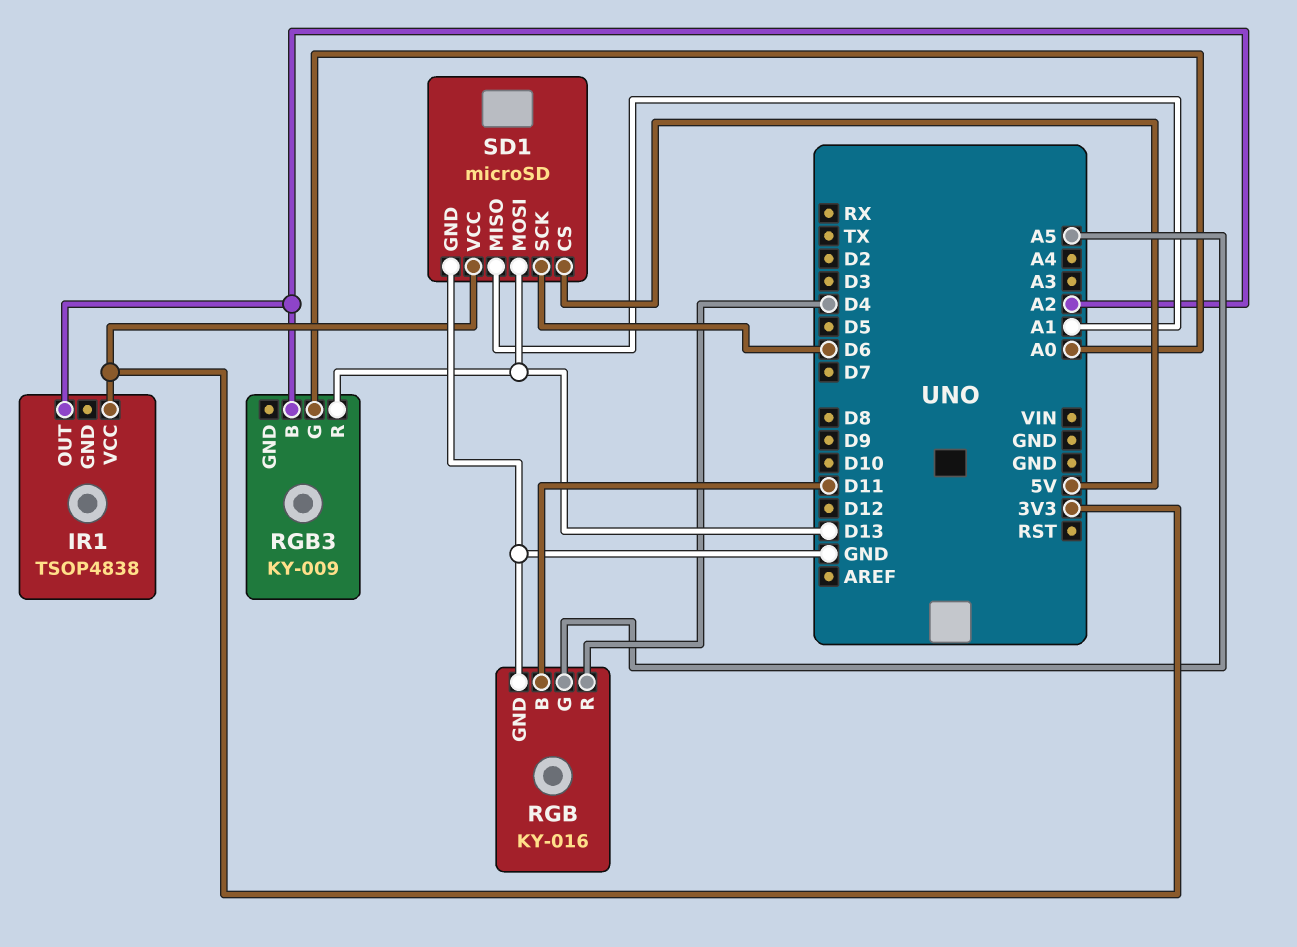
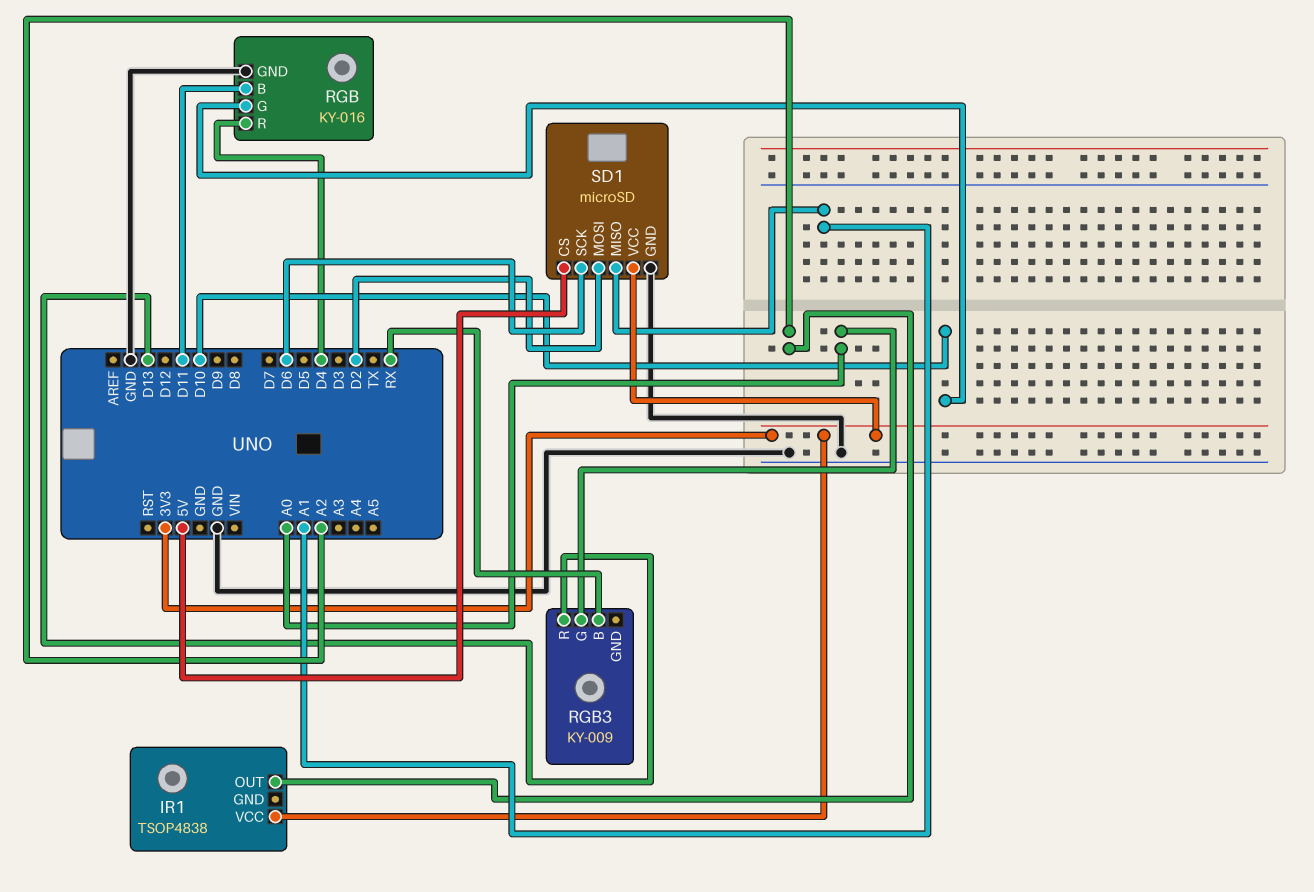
RGB pin G: A5 -> D10
RGB3 pin B: A2 -> RX
SD1 pin MOSI: D13 -> D2

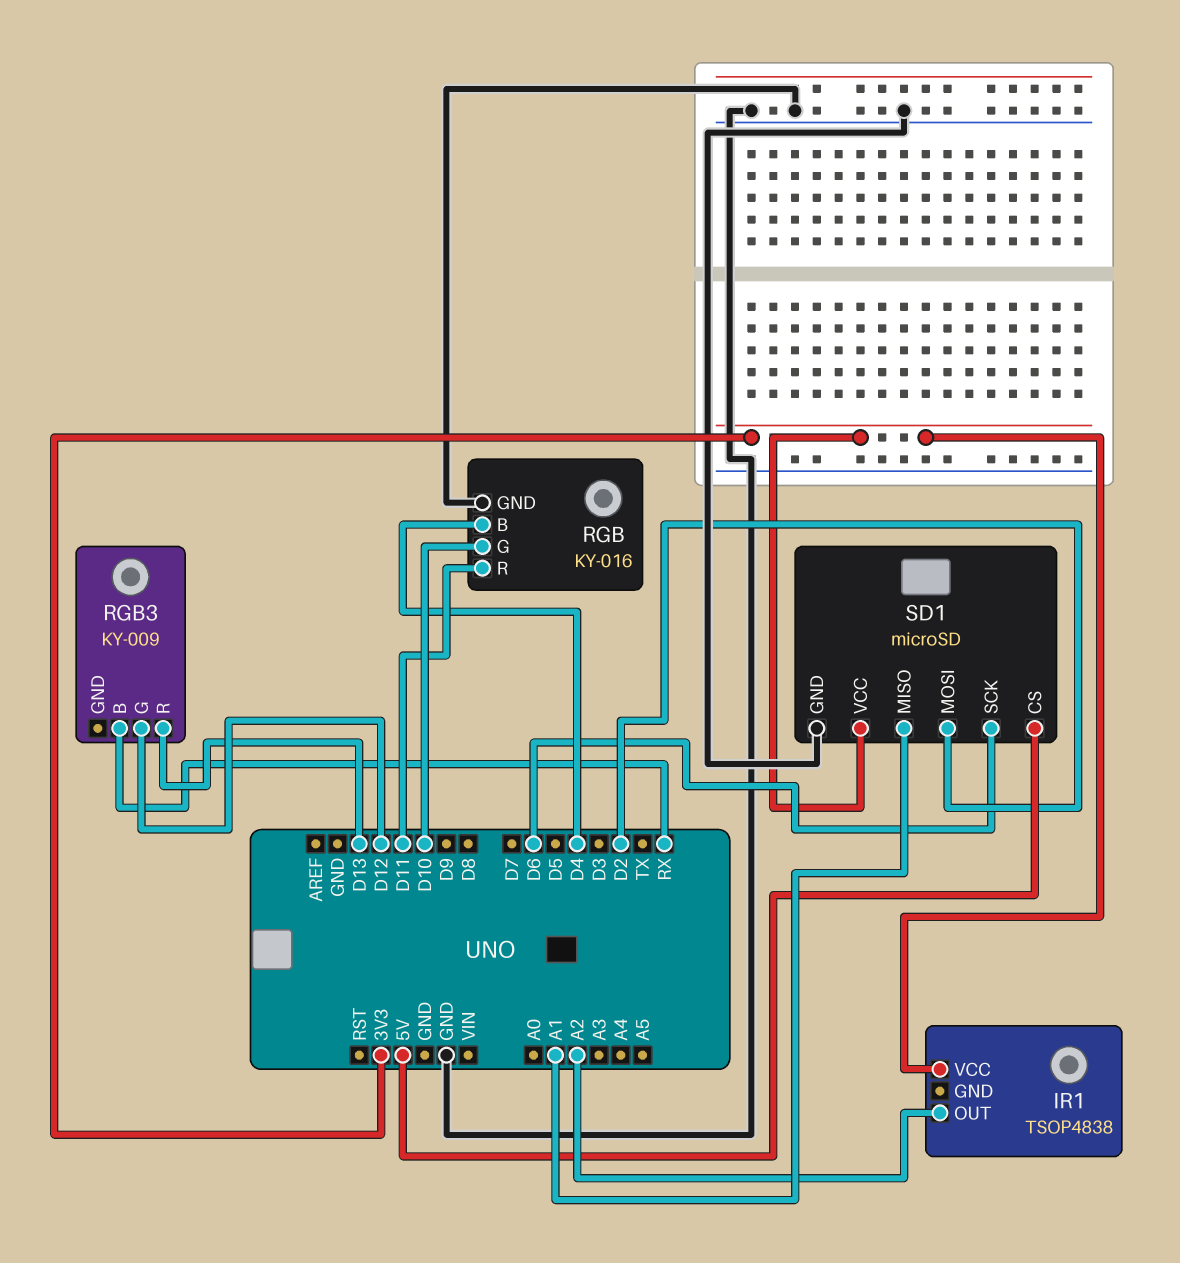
RGB pin B: D11 -> D4
RGB pin R: D4 -> D11
RGB3 pin G: A0 -> D12

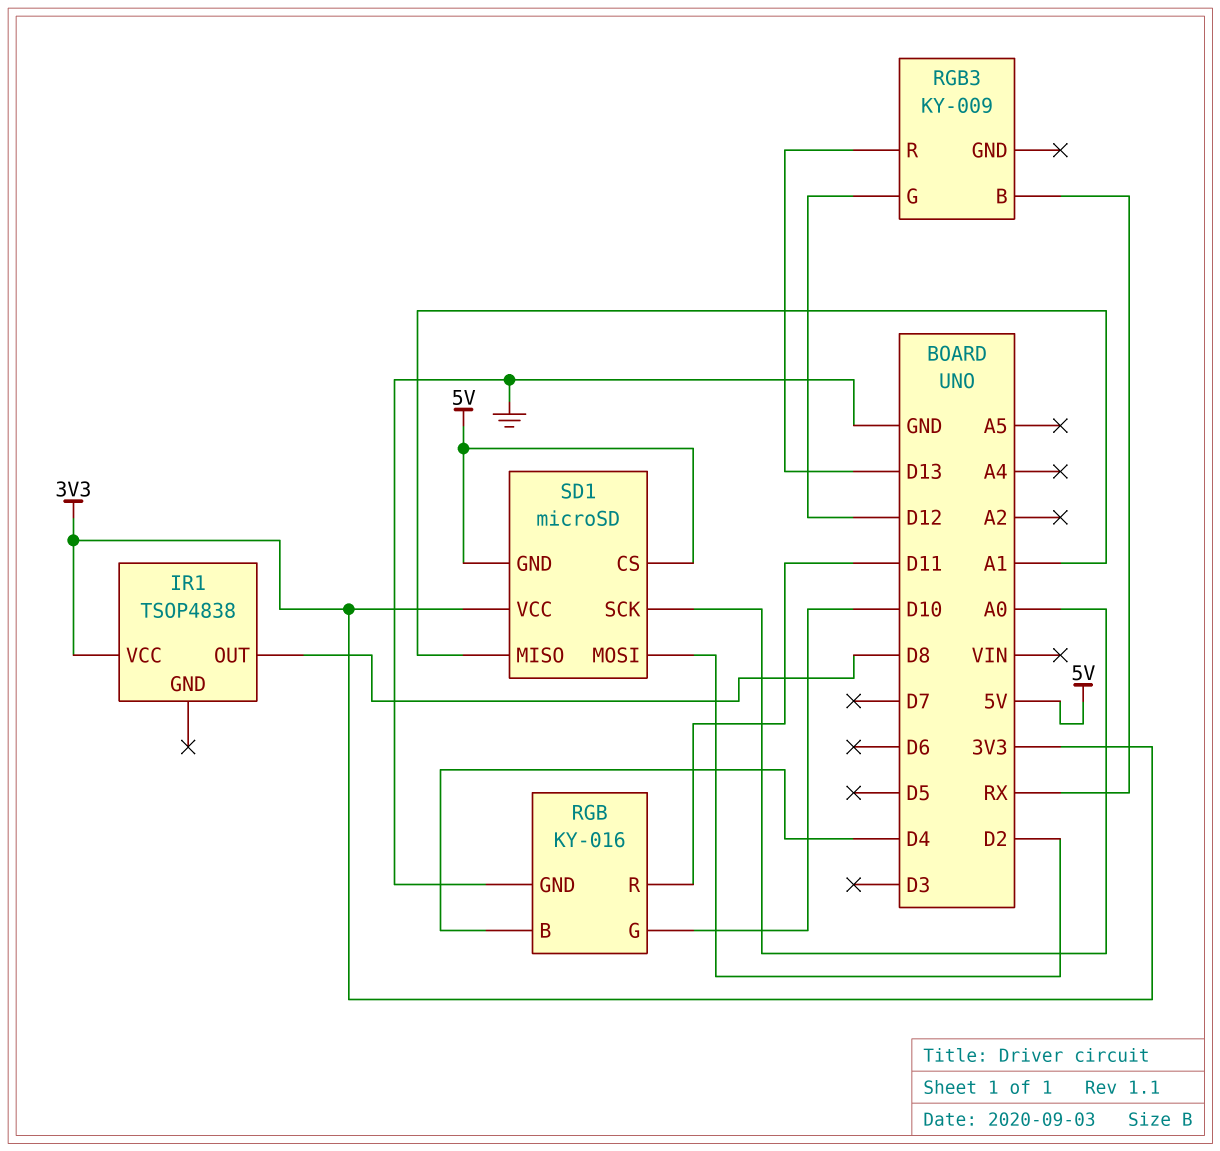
IR1 pin OUT: A2 -> D8
SD1 pin GND: GND -> 5V
SD1 pin SCK: D6 -> A0

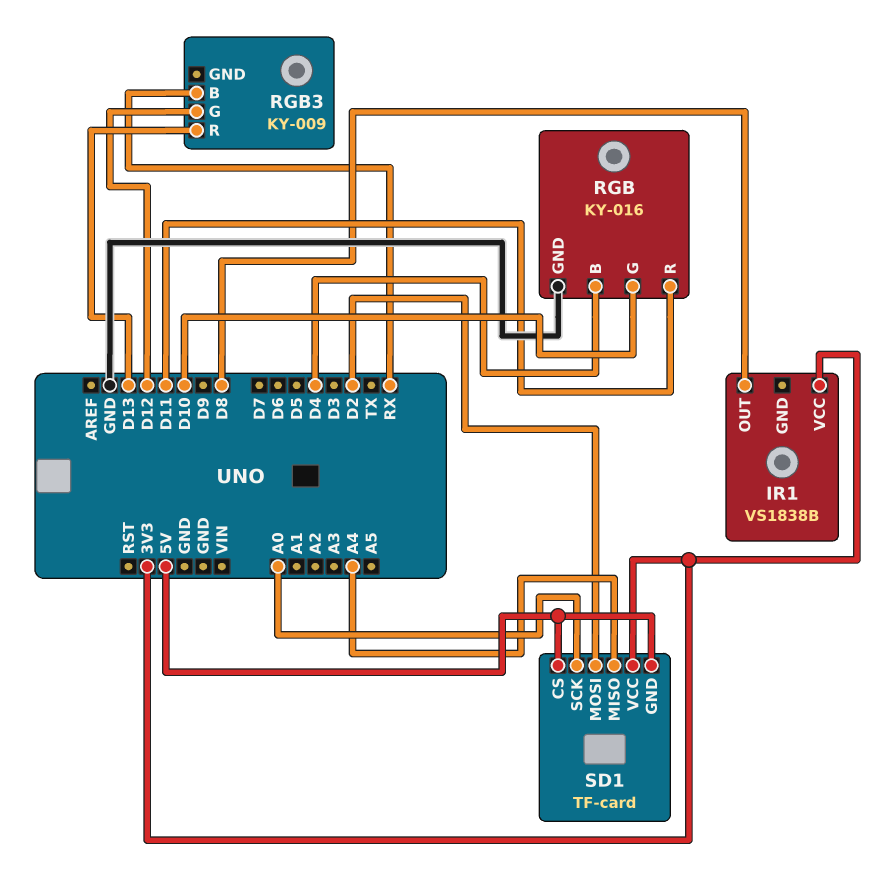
IR1: TSOP4838 -> VS1838B
SD1: microSD -> TF-card
SD1 pin MISO: A1 -> A4

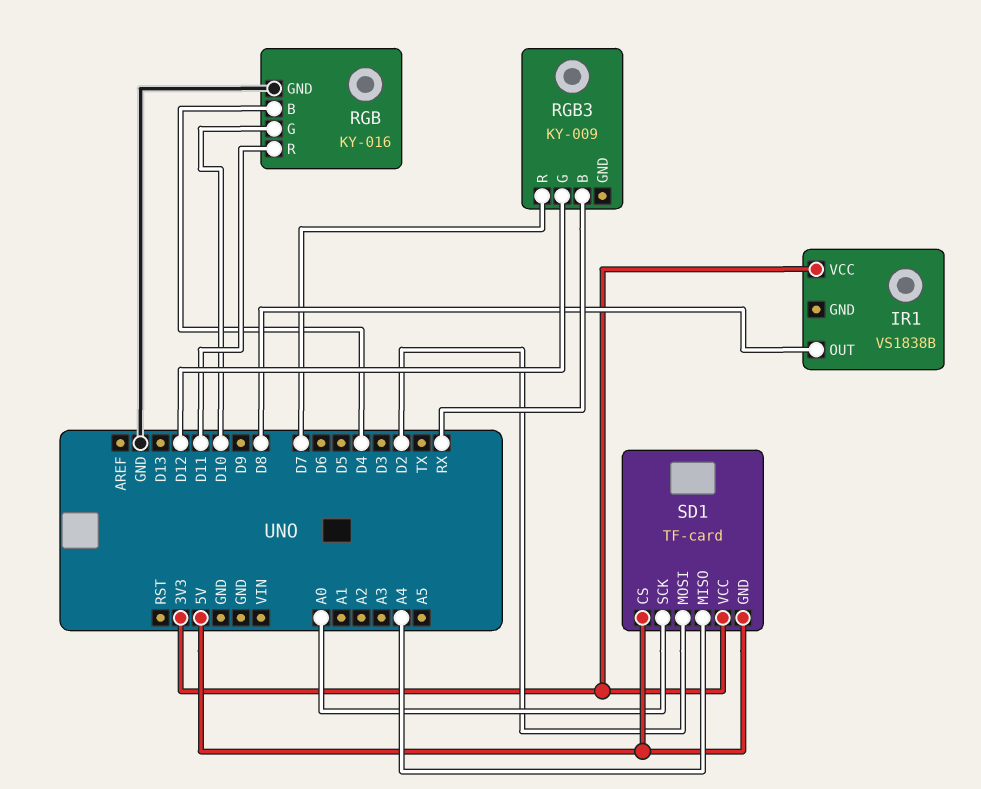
RGB3 pin R: D13 -> D7

